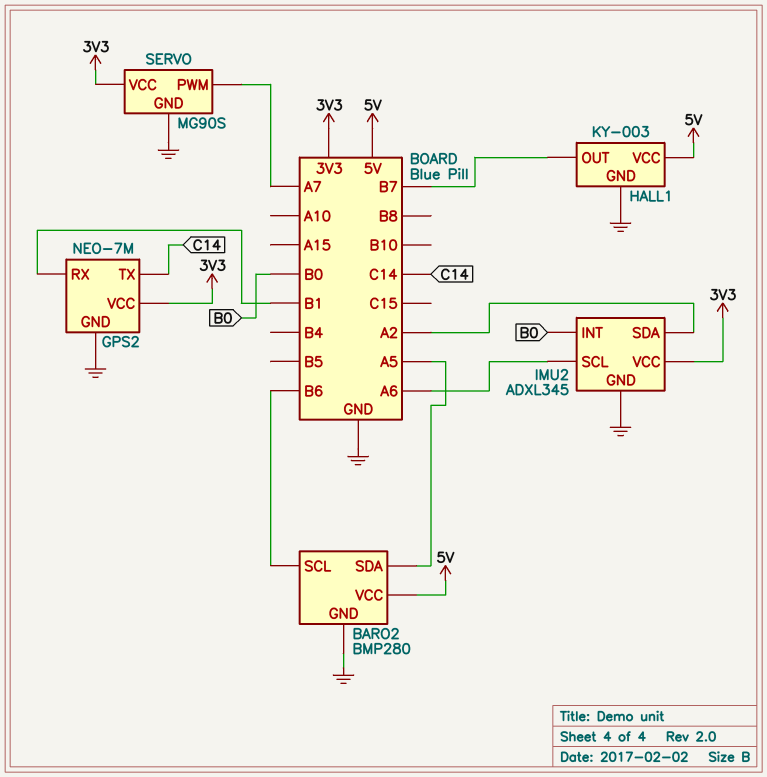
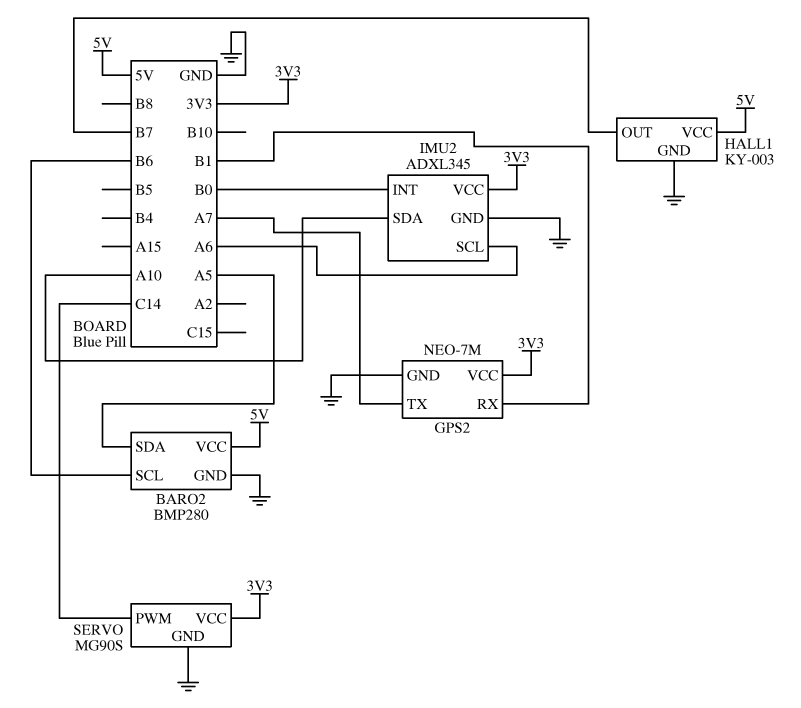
GPS2 pin TX: C14 -> A7
IMU2 pin SDA: A2 -> A10
SERVO pin PWM: A7 -> C14

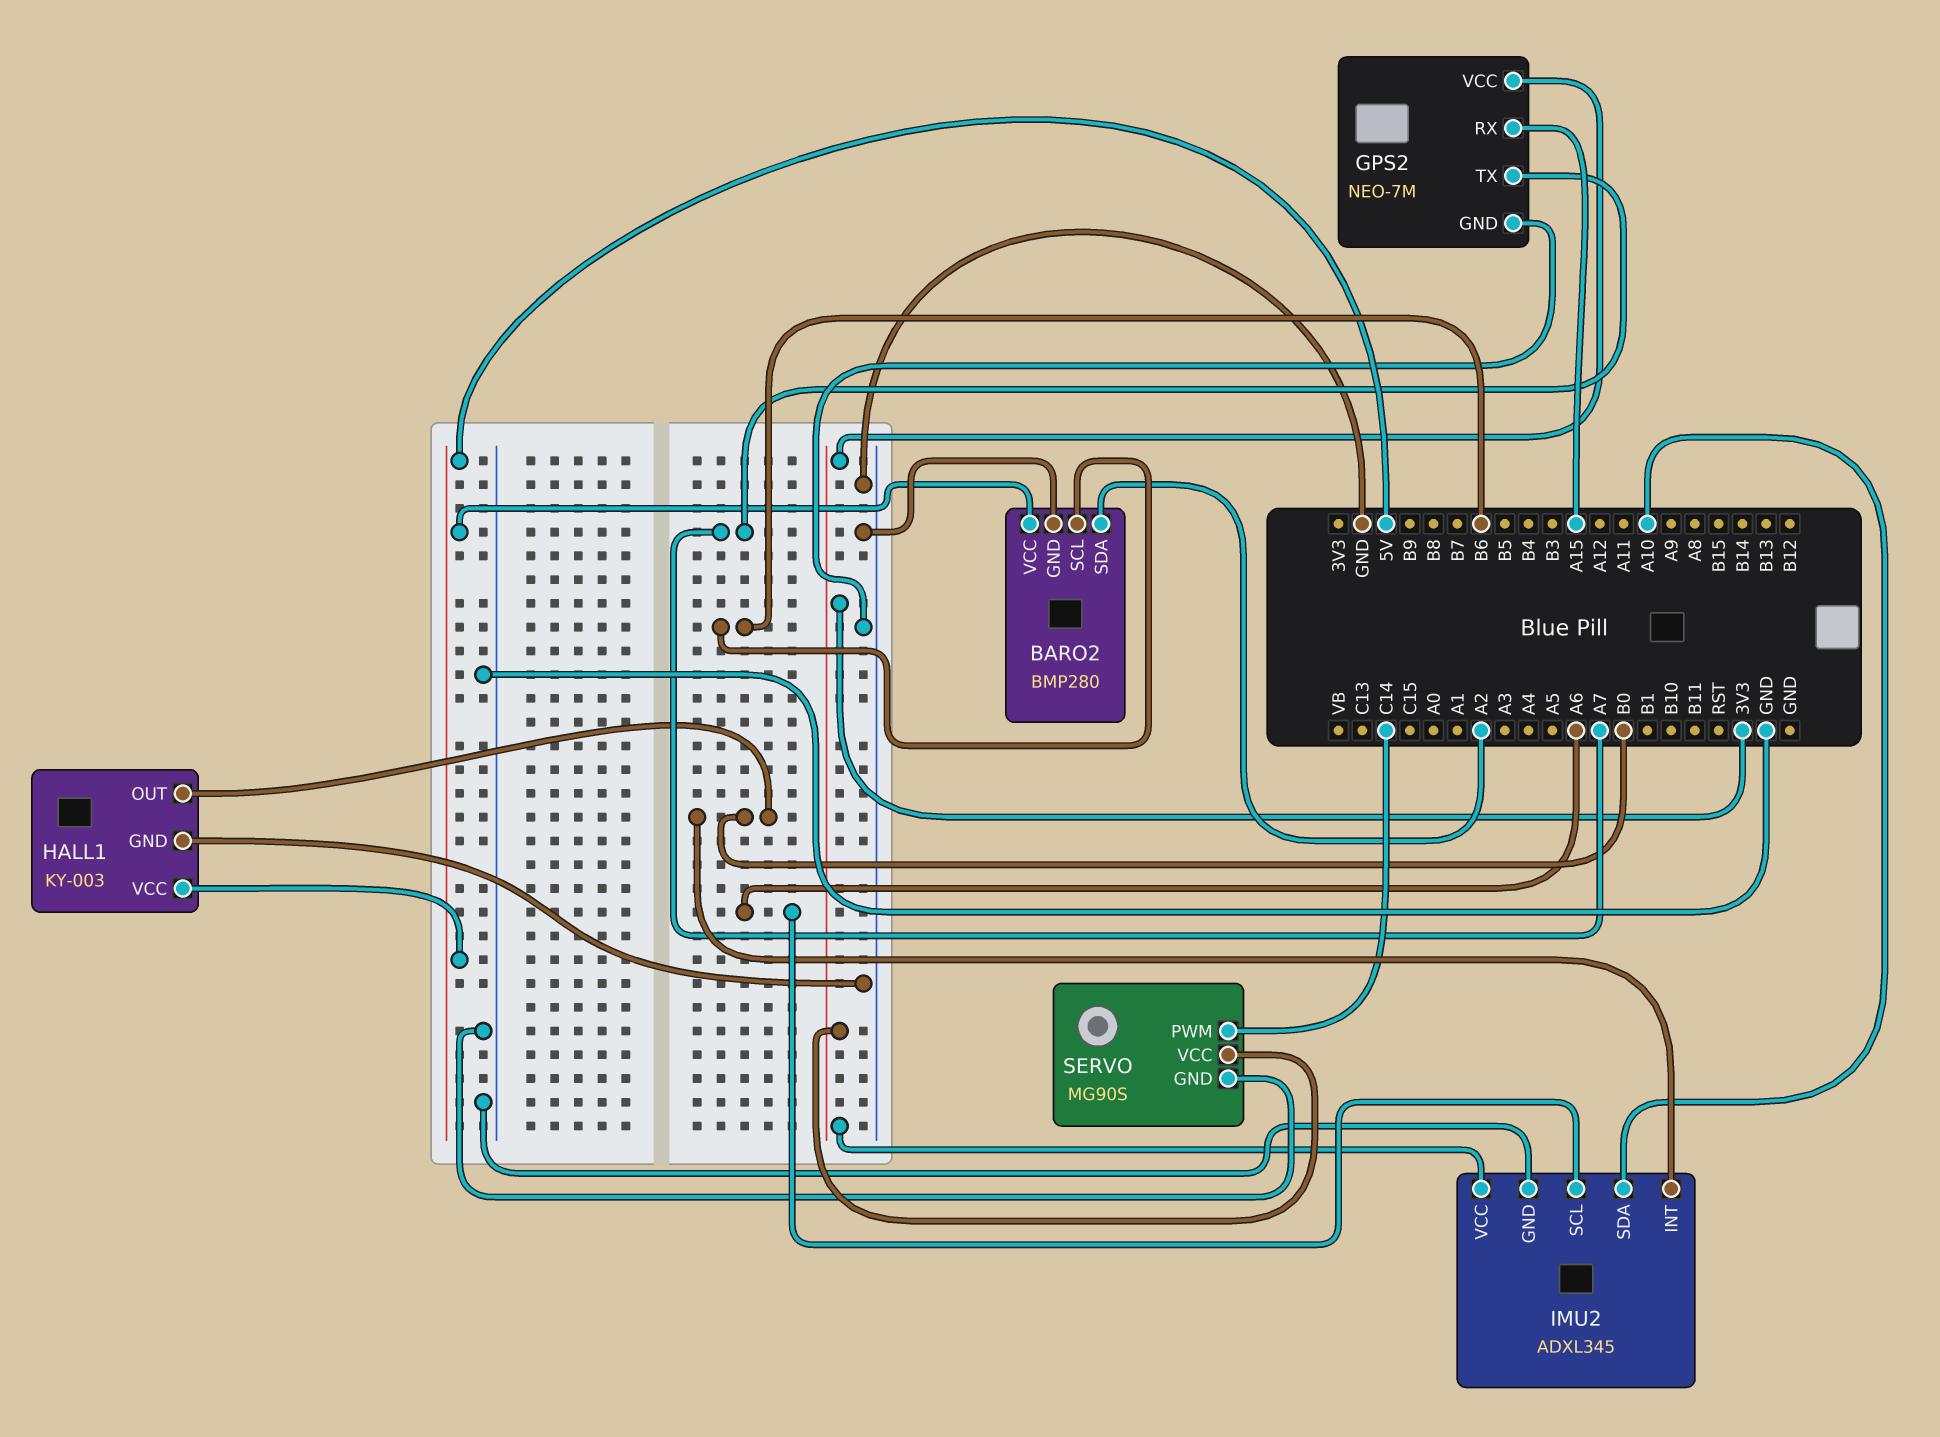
BARO2 pin SDA: A5 -> A2
GPS2 pin RX: B1 -> A15
HALL1 pin OUT: B7 -> B0

